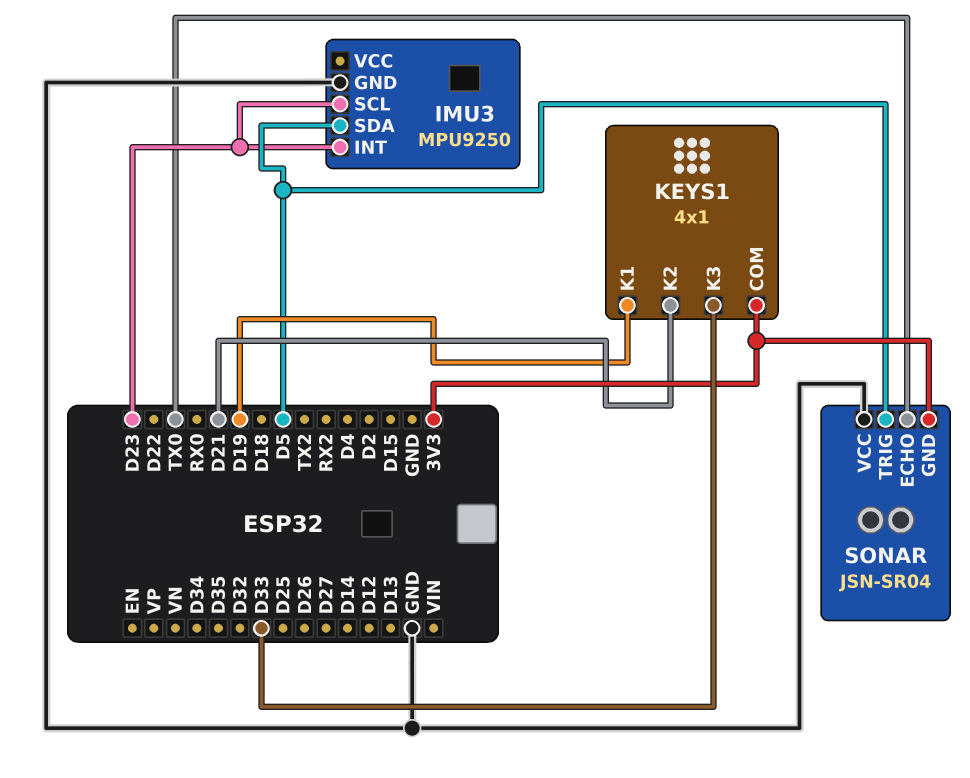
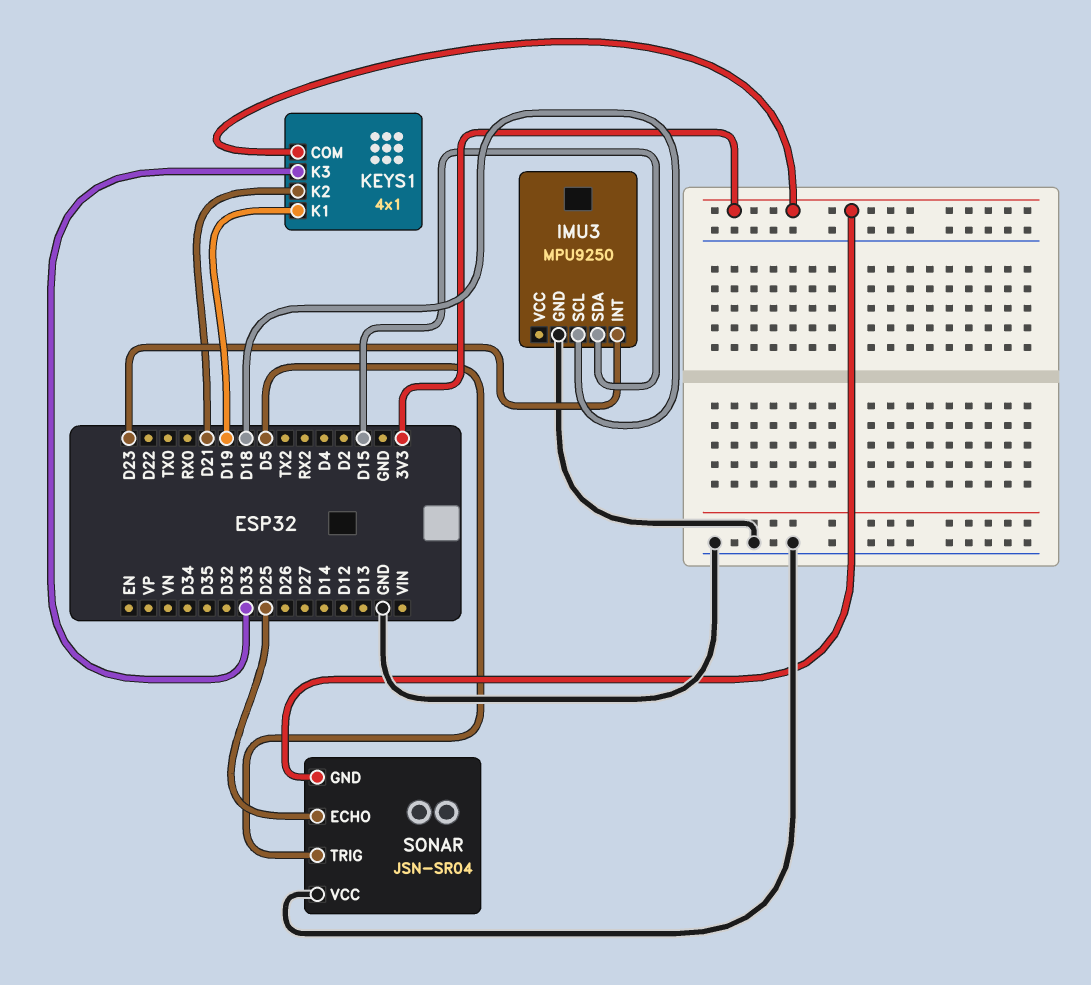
IMU3 pin SCL: D23 -> D18
IMU3 pin SDA: D5 -> D15
SONAR pin ECHO: TX0 -> D25

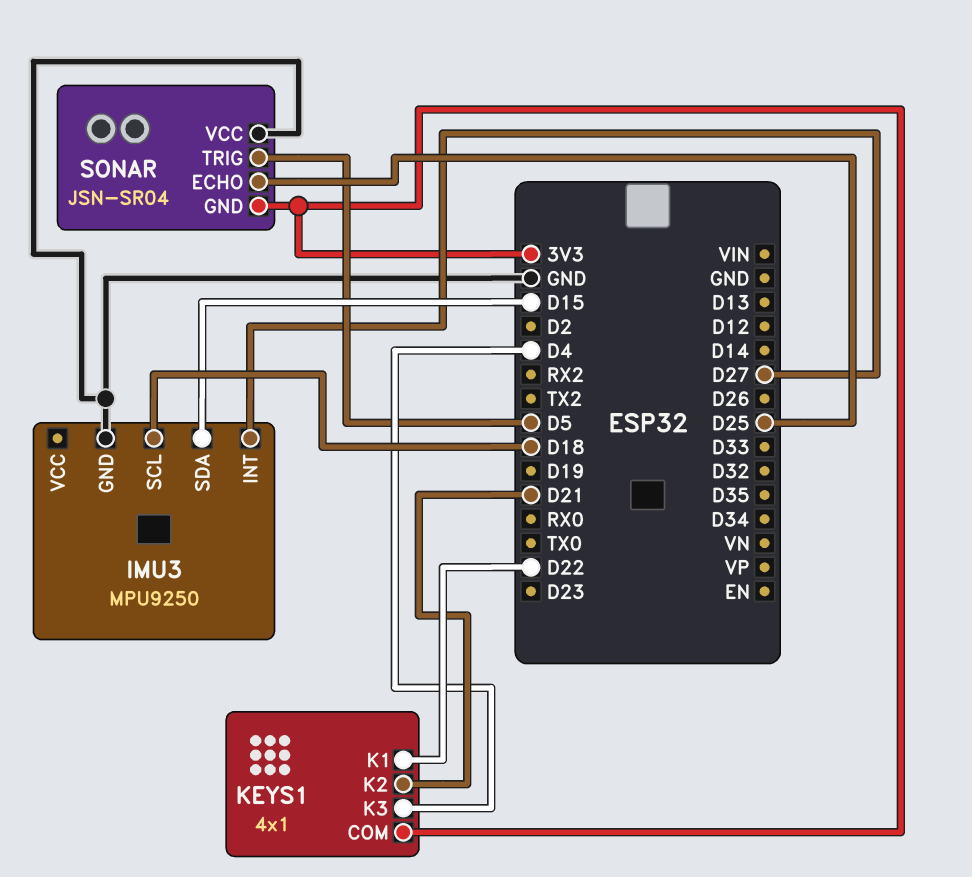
IMU3 pin INT: D23 -> D27
KEYS1 pin K1: D19 -> D22
KEYS1 pin K3: D33 -> D4

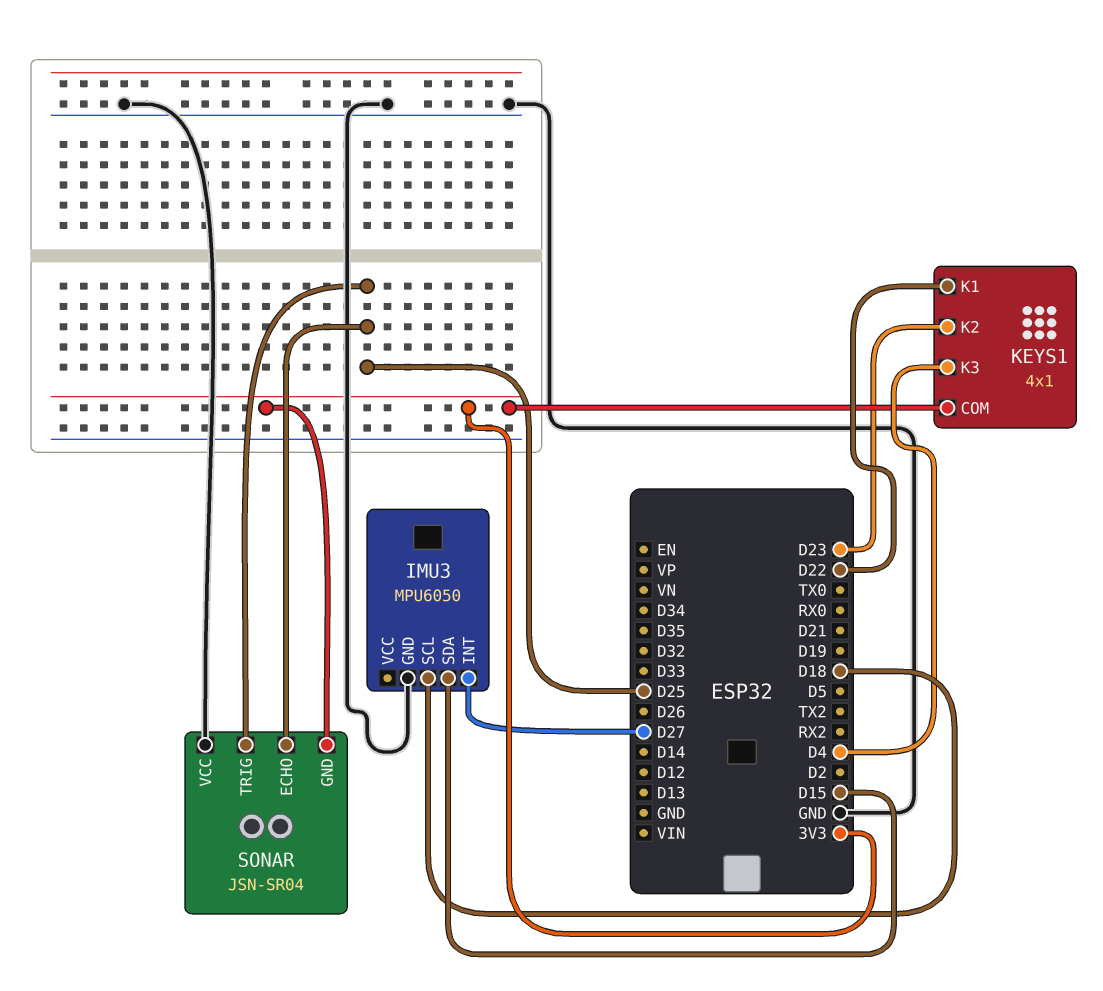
IMU3: MPU9250 -> MPU6050
KEYS1 pin K2: D21 -> D23
SONAR pin TRIG: D5 -> D25

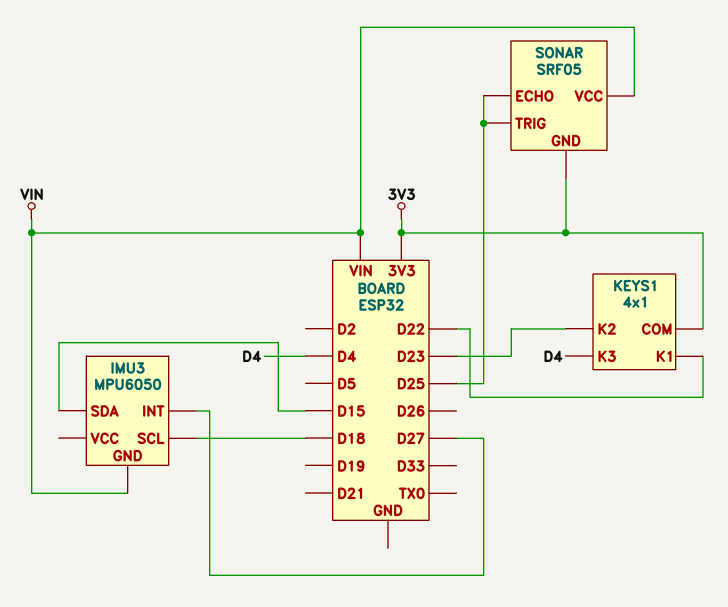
IMU3 pin GND: GND -> VIN
SONAR: JSN-SR04 -> SRF05
SONAR pin VCC: GND -> VIN

